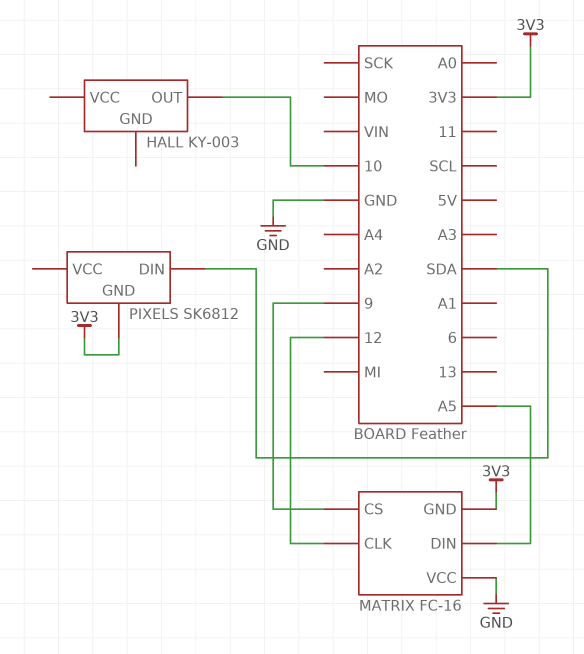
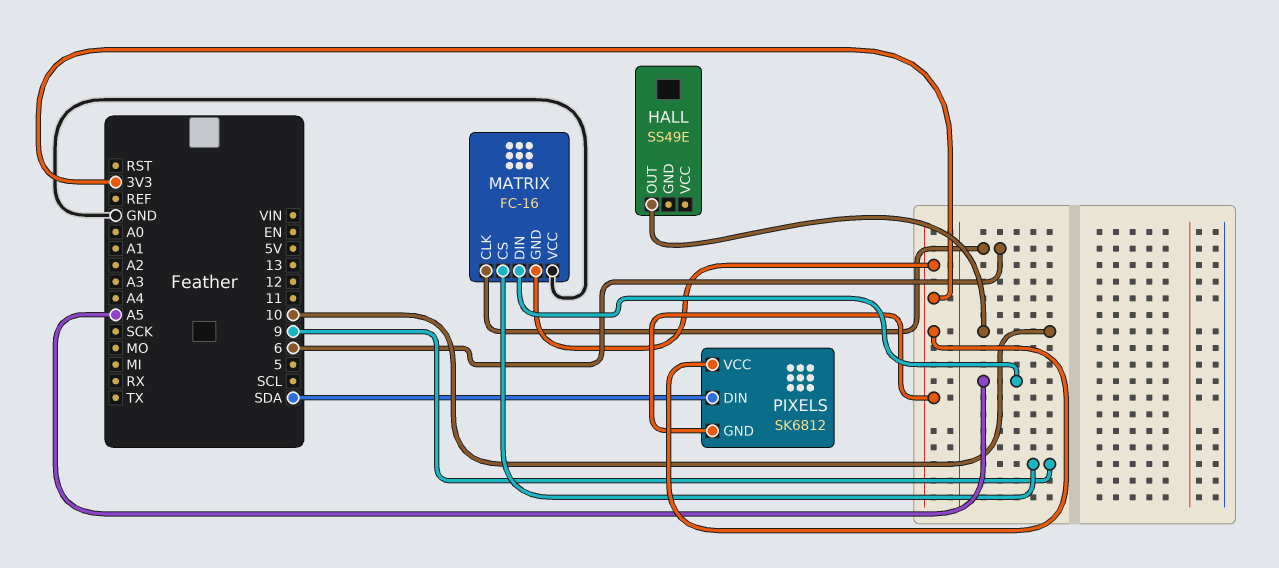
HALL: KY-003 -> SS49E
MATRIX pin CLK: 12 -> 6
PIXELS pin VCC: none -> 3V3

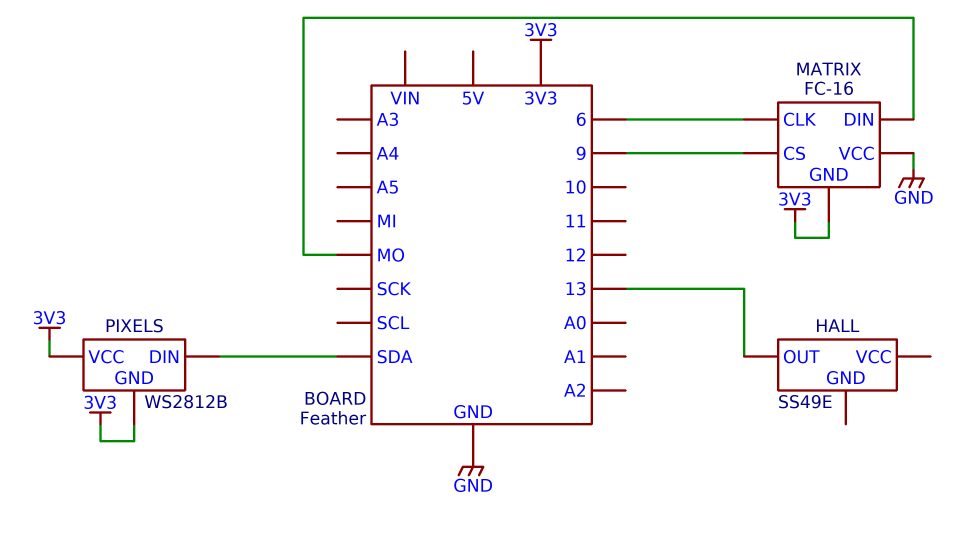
HALL pin OUT: 10 -> 13
MATRIX pin DIN: A5 -> MO
PIXELS: SK6812 -> WS2812B

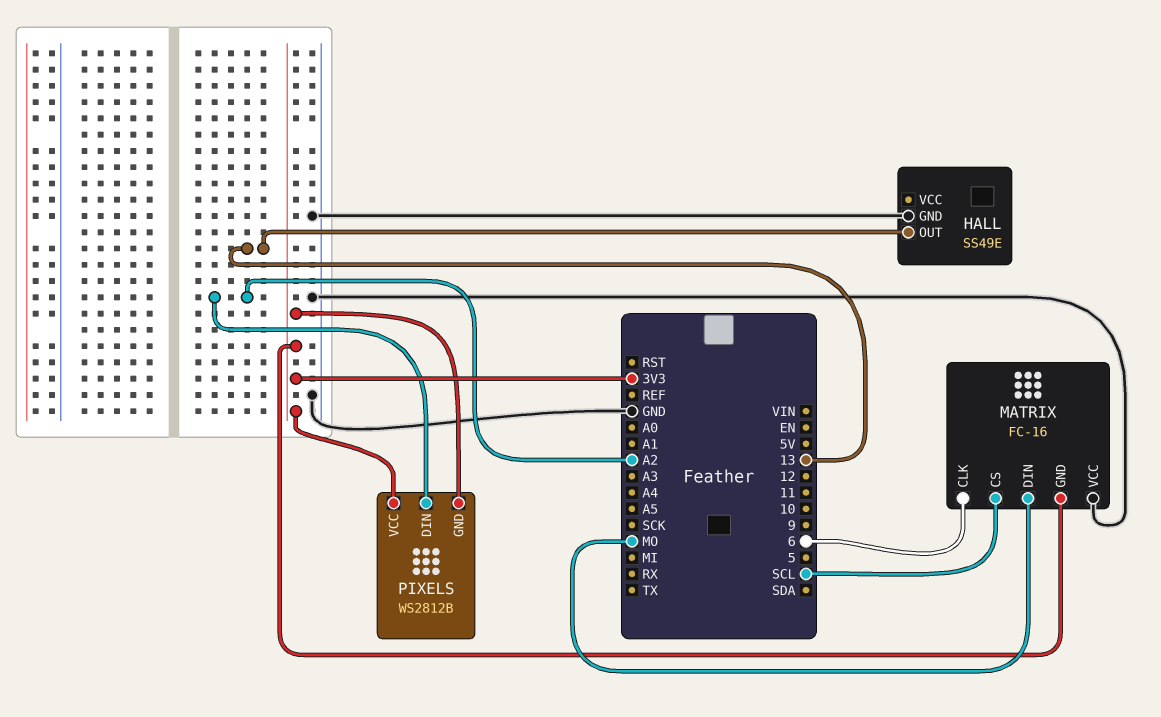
HALL pin GND: none -> GND
MATRIX pin CS: 9 -> SCL
PIXELS pin DIN: SDA -> A2

